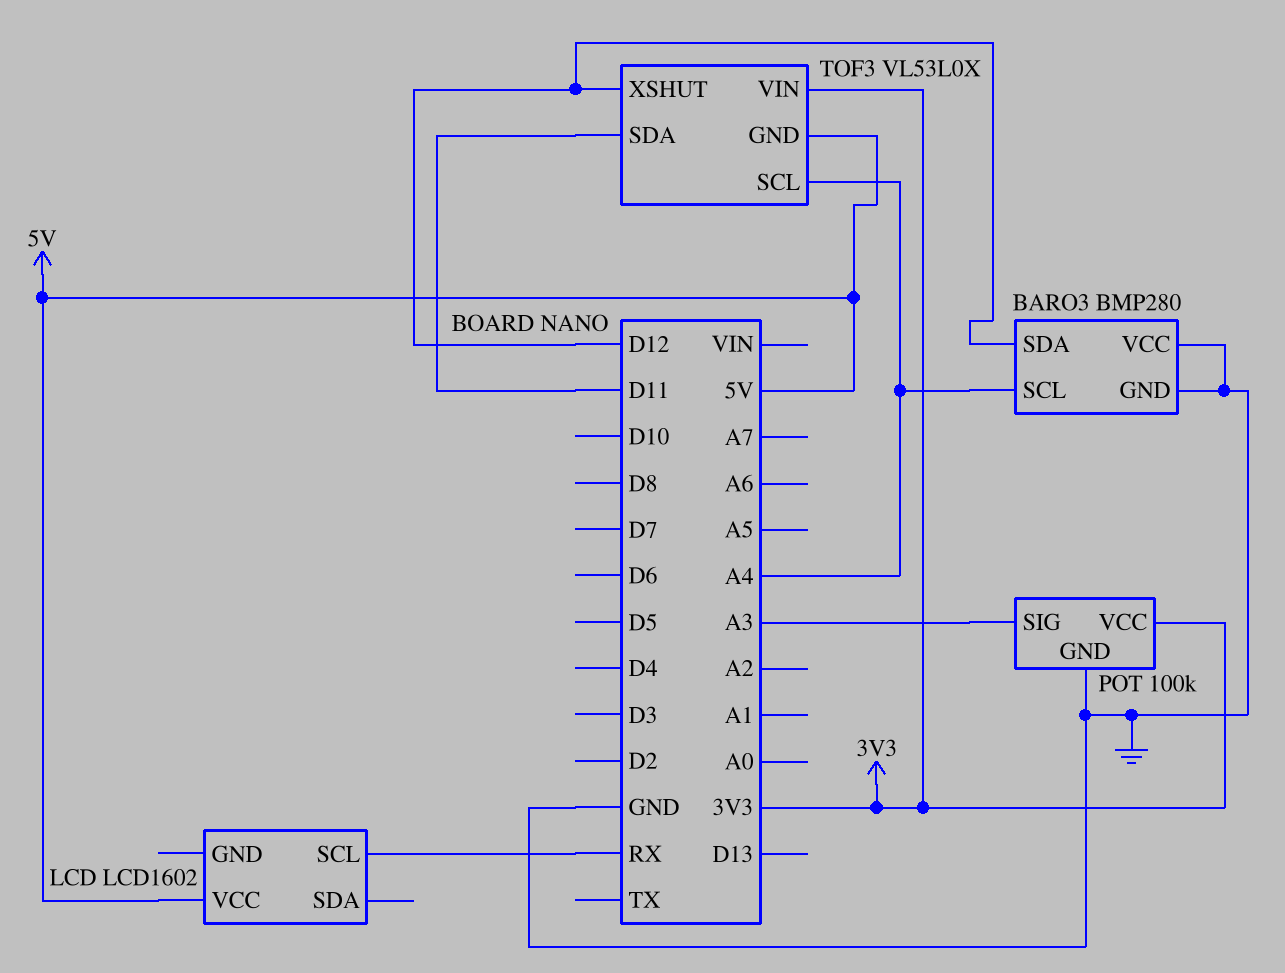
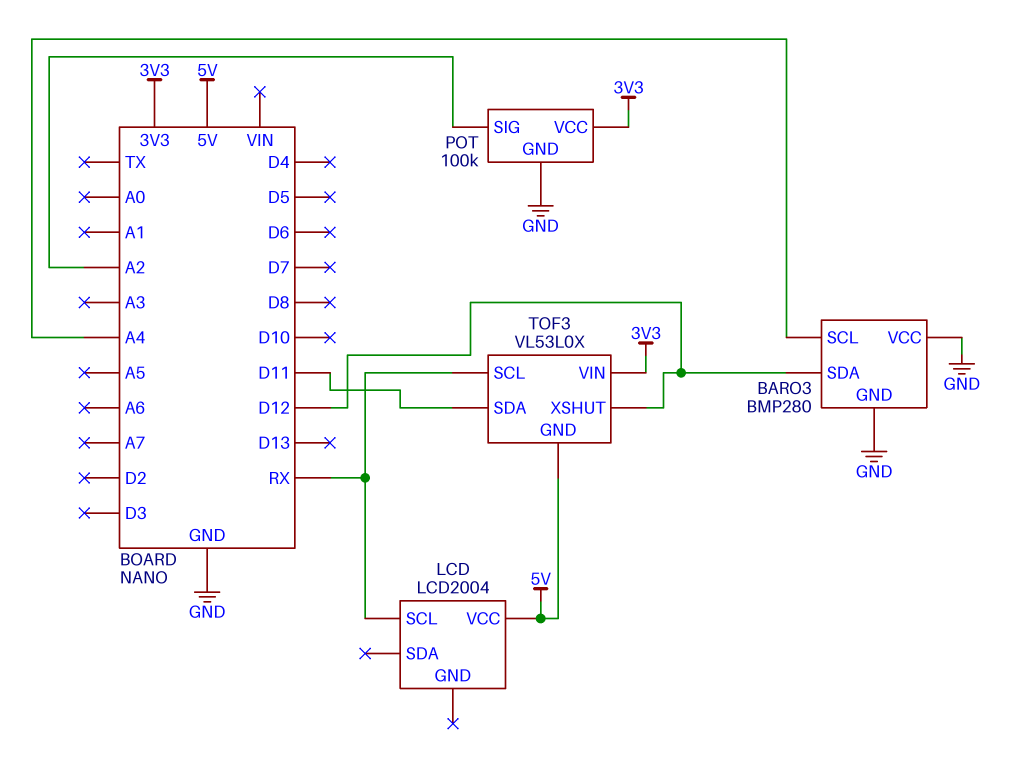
LCD: LCD1602 -> LCD2004
POT pin SIG: A3 -> A2
TOF3 pin SCL: A4 -> RX

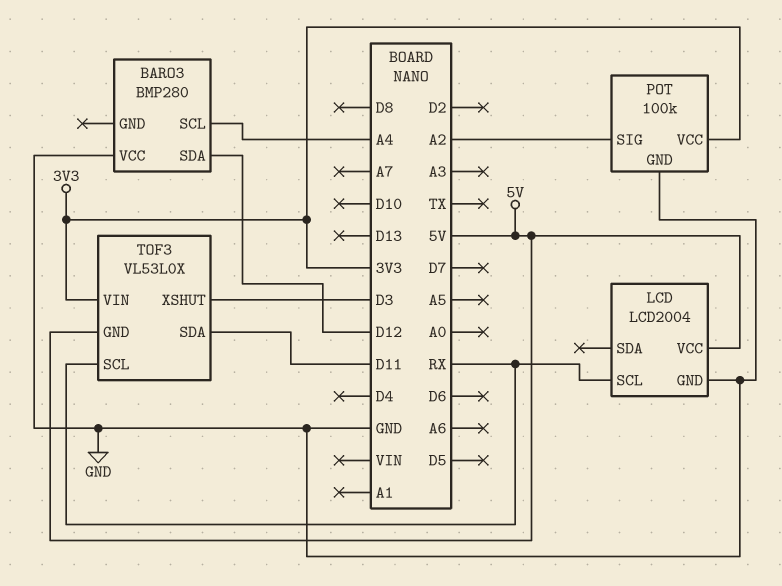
BARO3 pin GND: GND -> none
LCD pin GND: none -> GND
TOF3 pin XSHUT: D12 -> D3

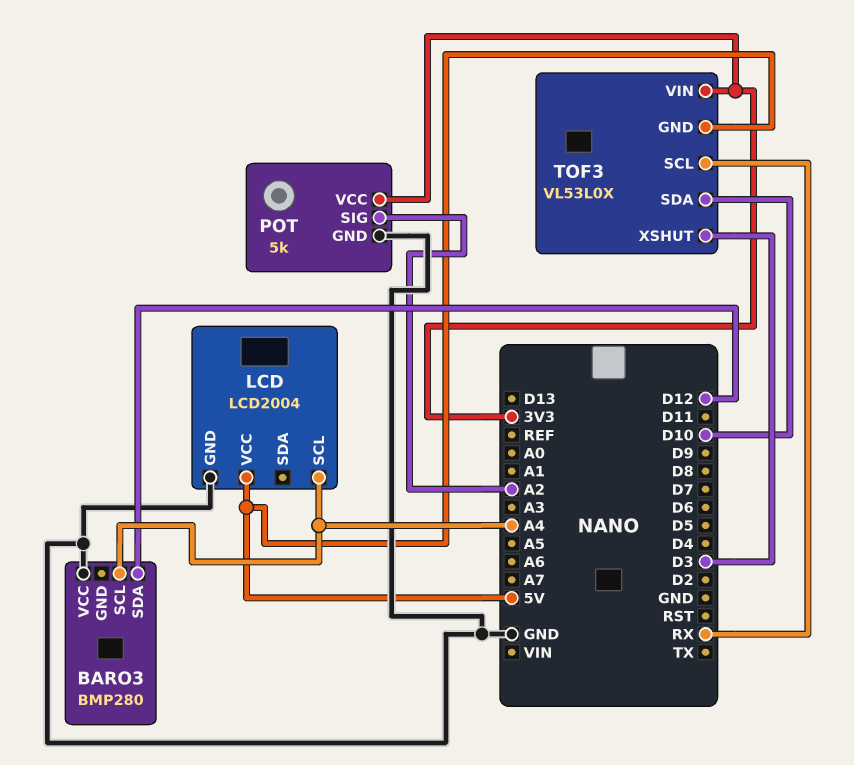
LCD pin SCL: RX -> A4
POT: 100k -> 5k
TOF3 pin SDA: D11 -> D10

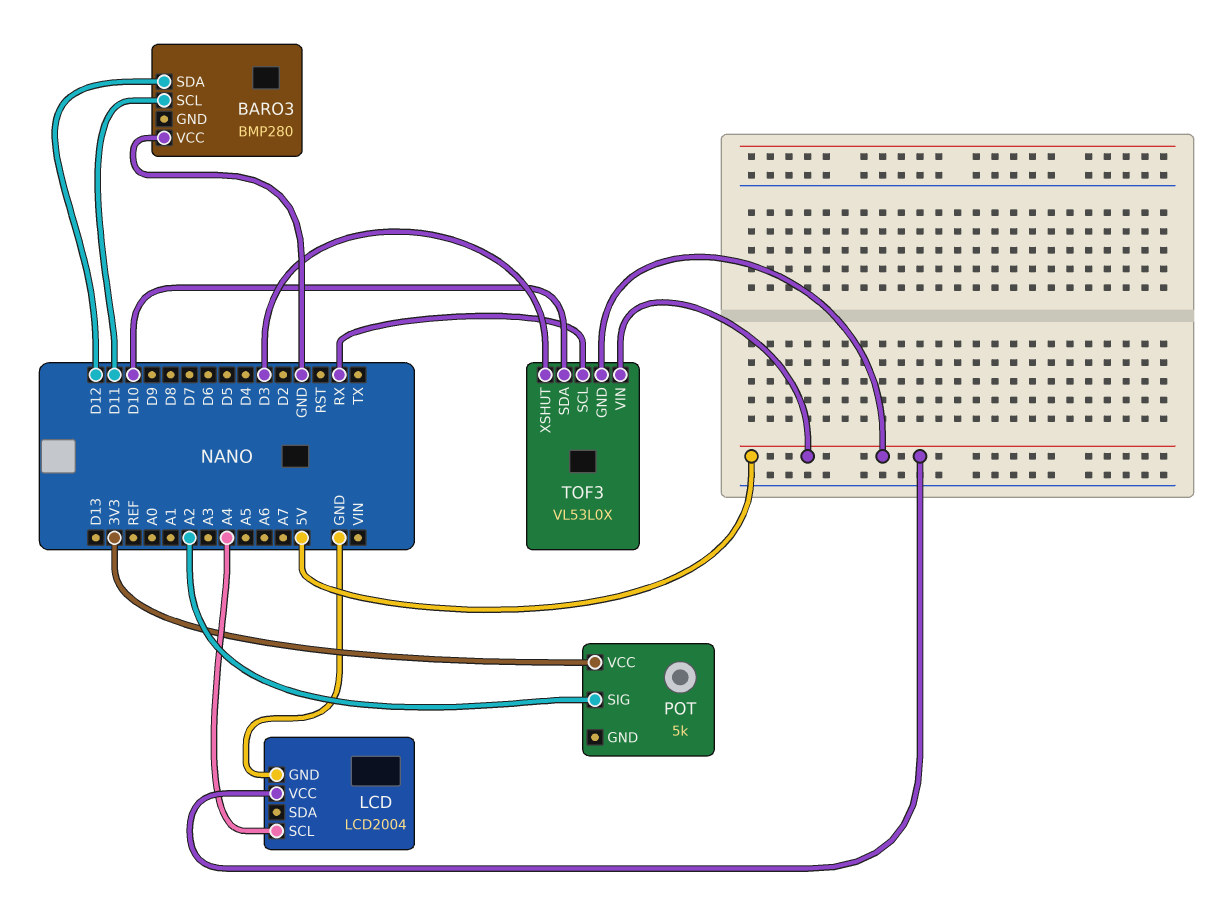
BARO3 pin SCL: A4 -> D11
POT pin GND: GND -> none
TOF3 pin VIN: 3V3 -> 5V

